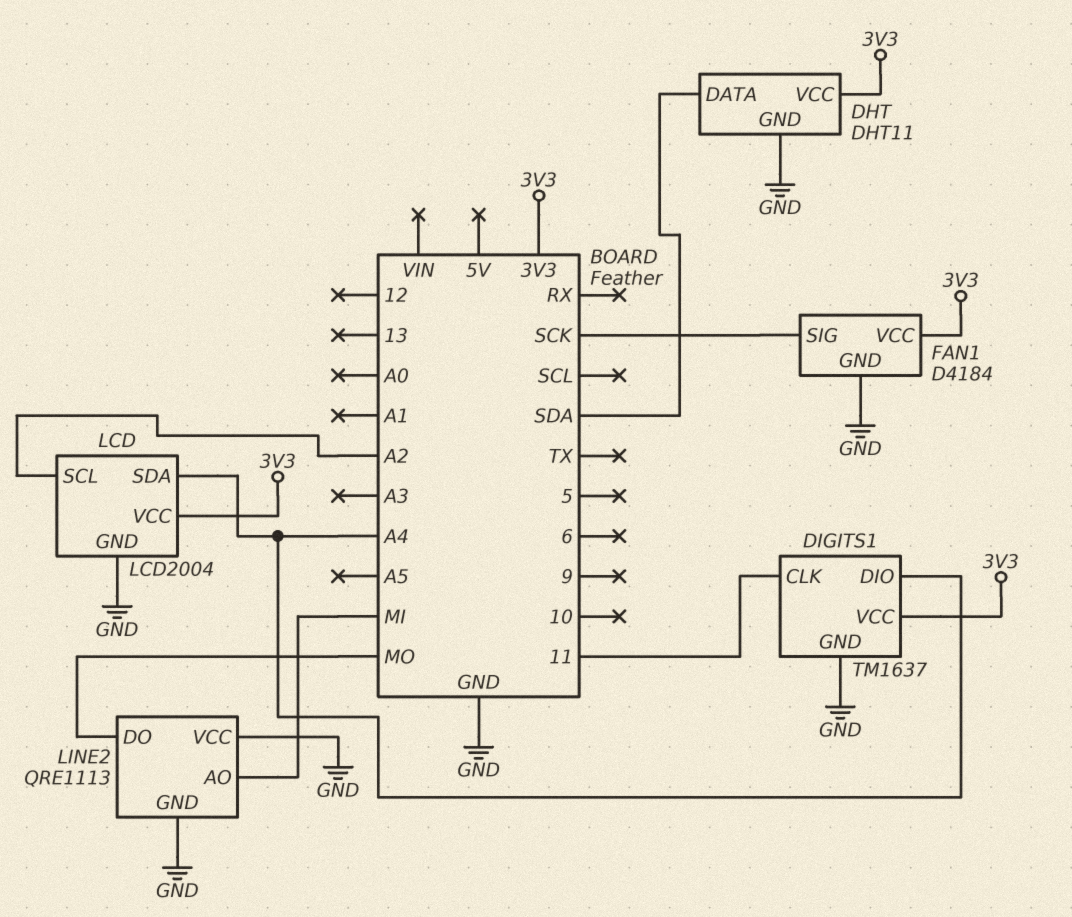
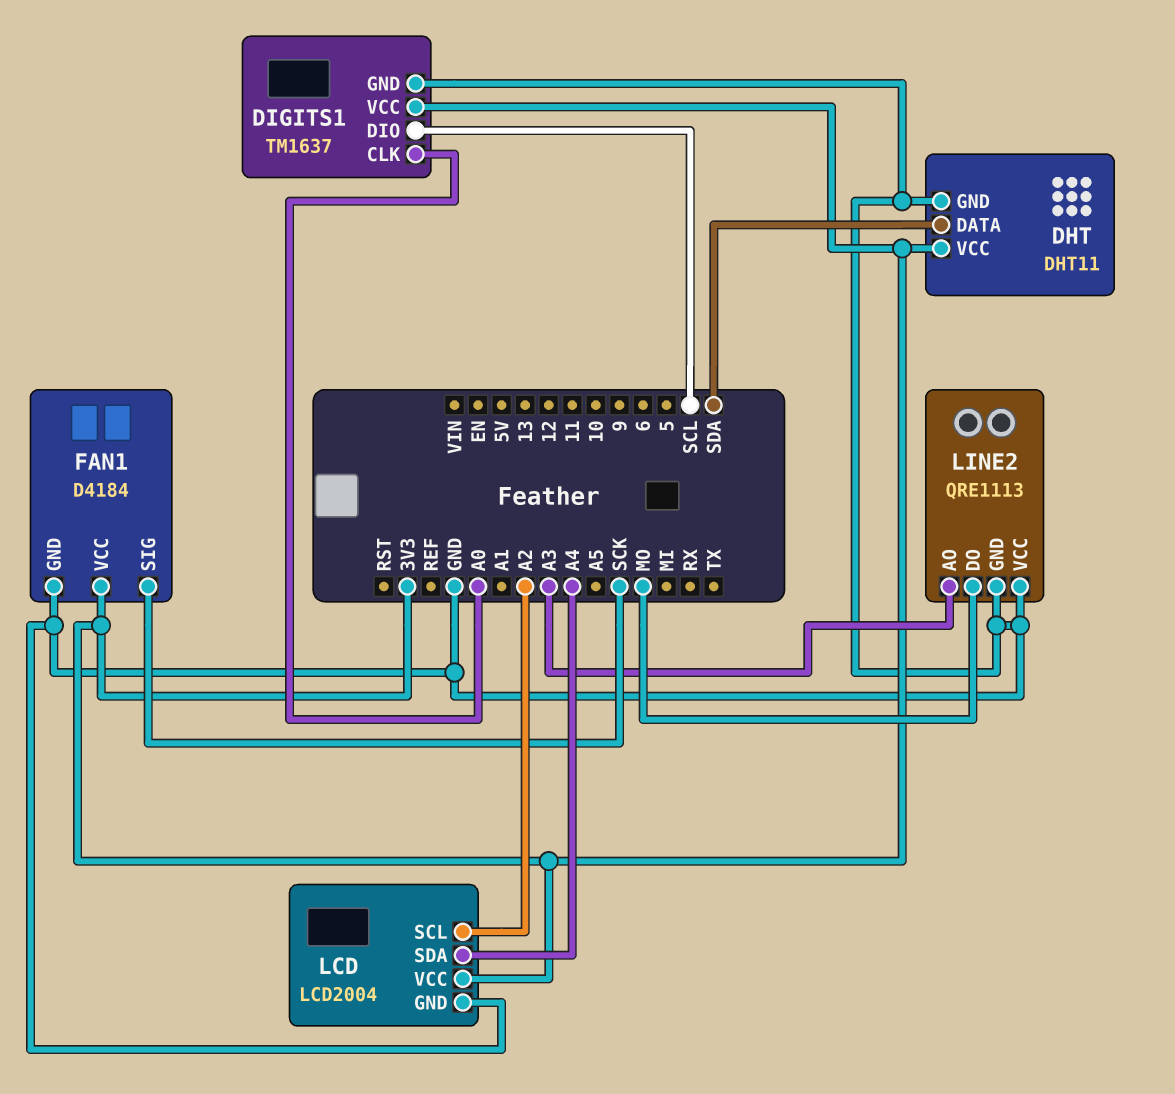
DIGITS1 pin CLK: 11 -> A0
DIGITS1 pin DIO: A4 -> SCL
LINE2 pin AO: MI -> A3

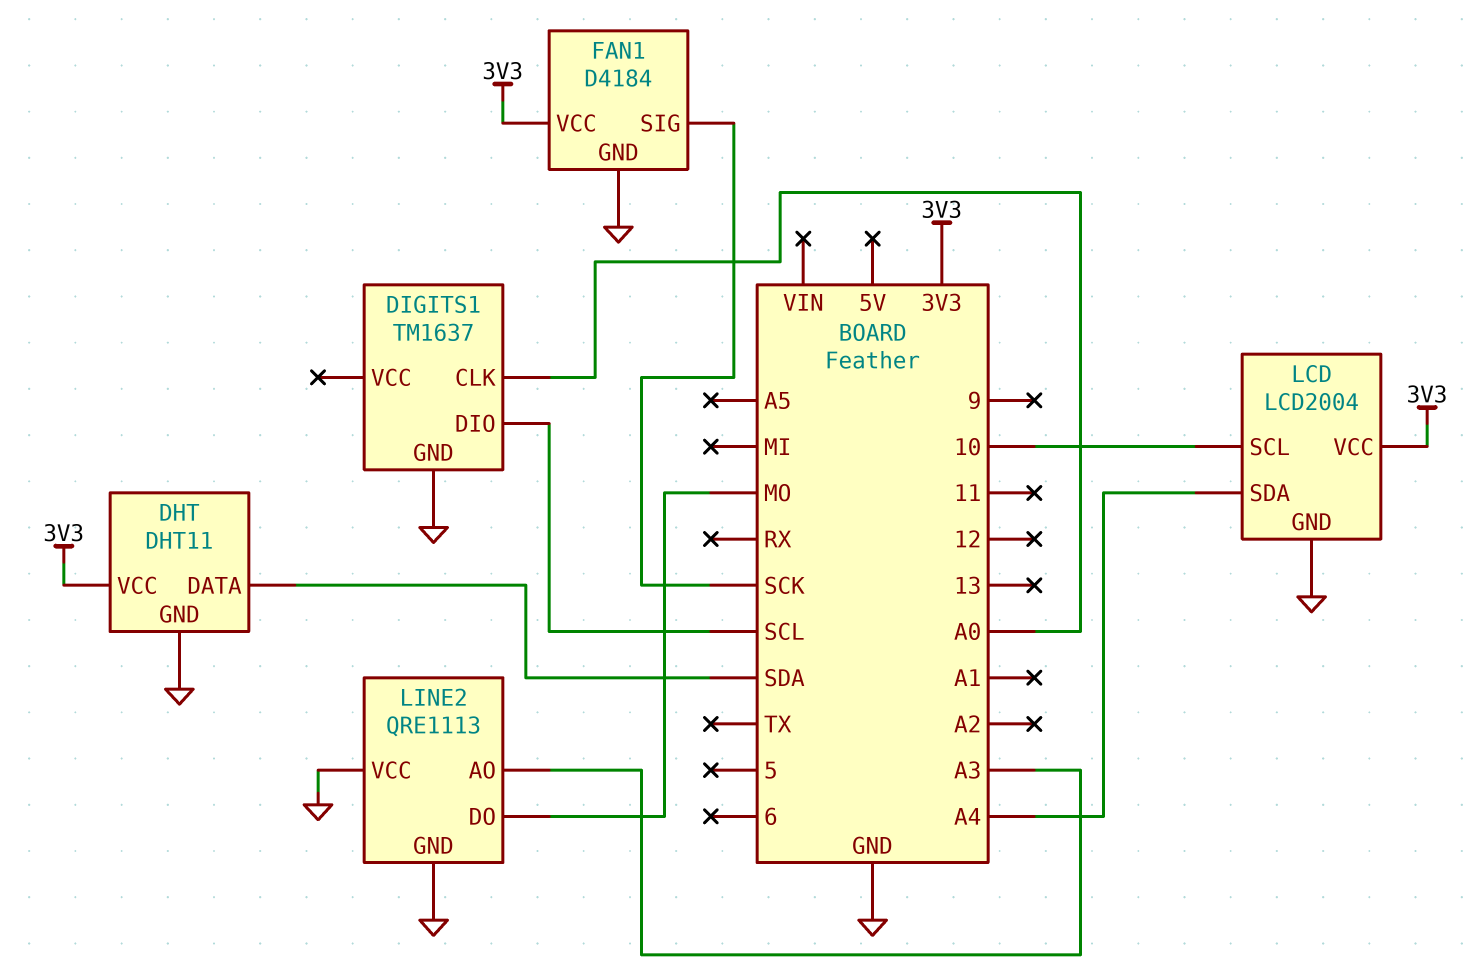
DIGITS1 pin VCC: 3V3 -> none
LCD pin SCL: A2 -> 10

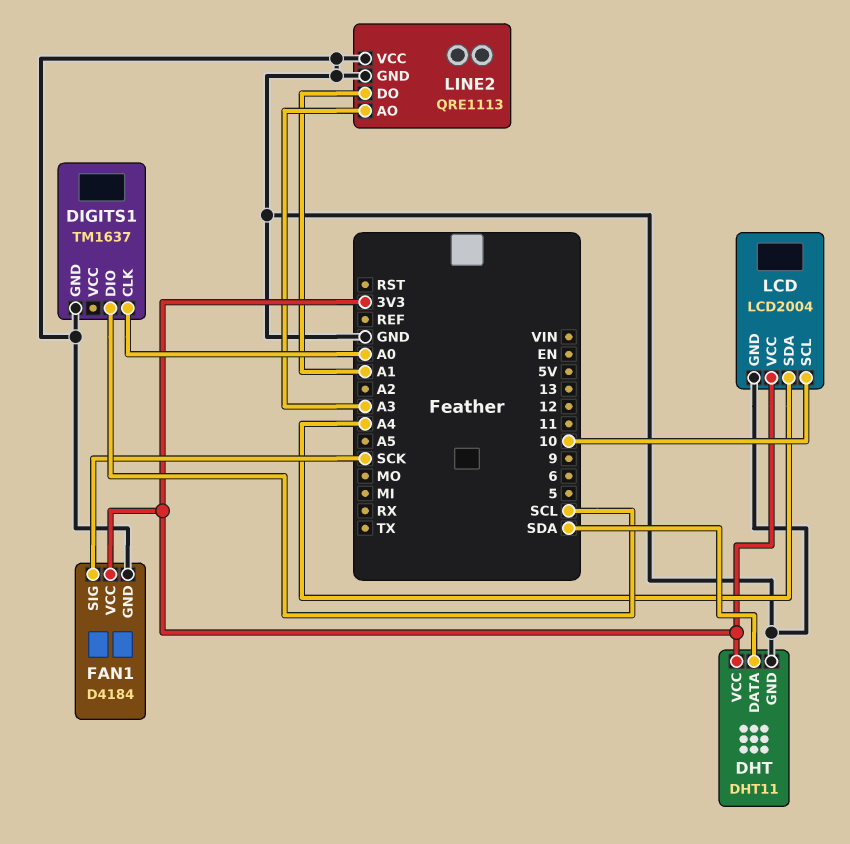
LINE2 pin DO: MO -> A1

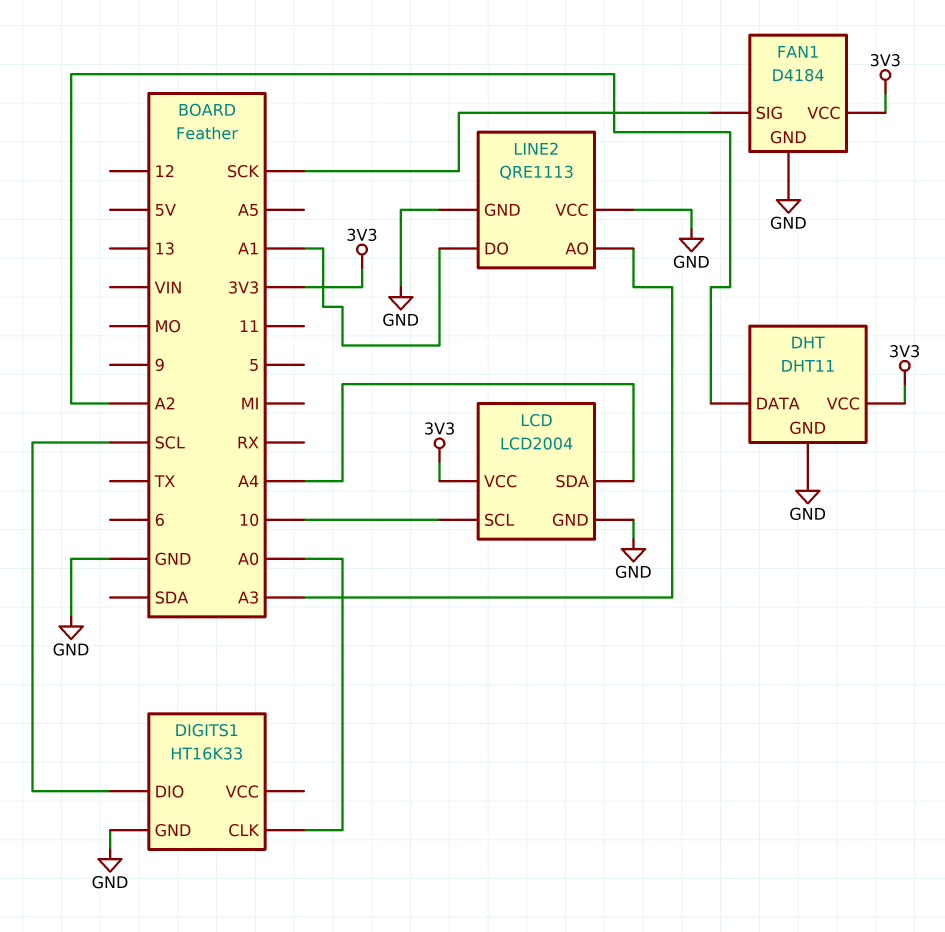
DHT pin DATA: SDA -> A2
DIGITS1: TM1637 -> HT16K33

